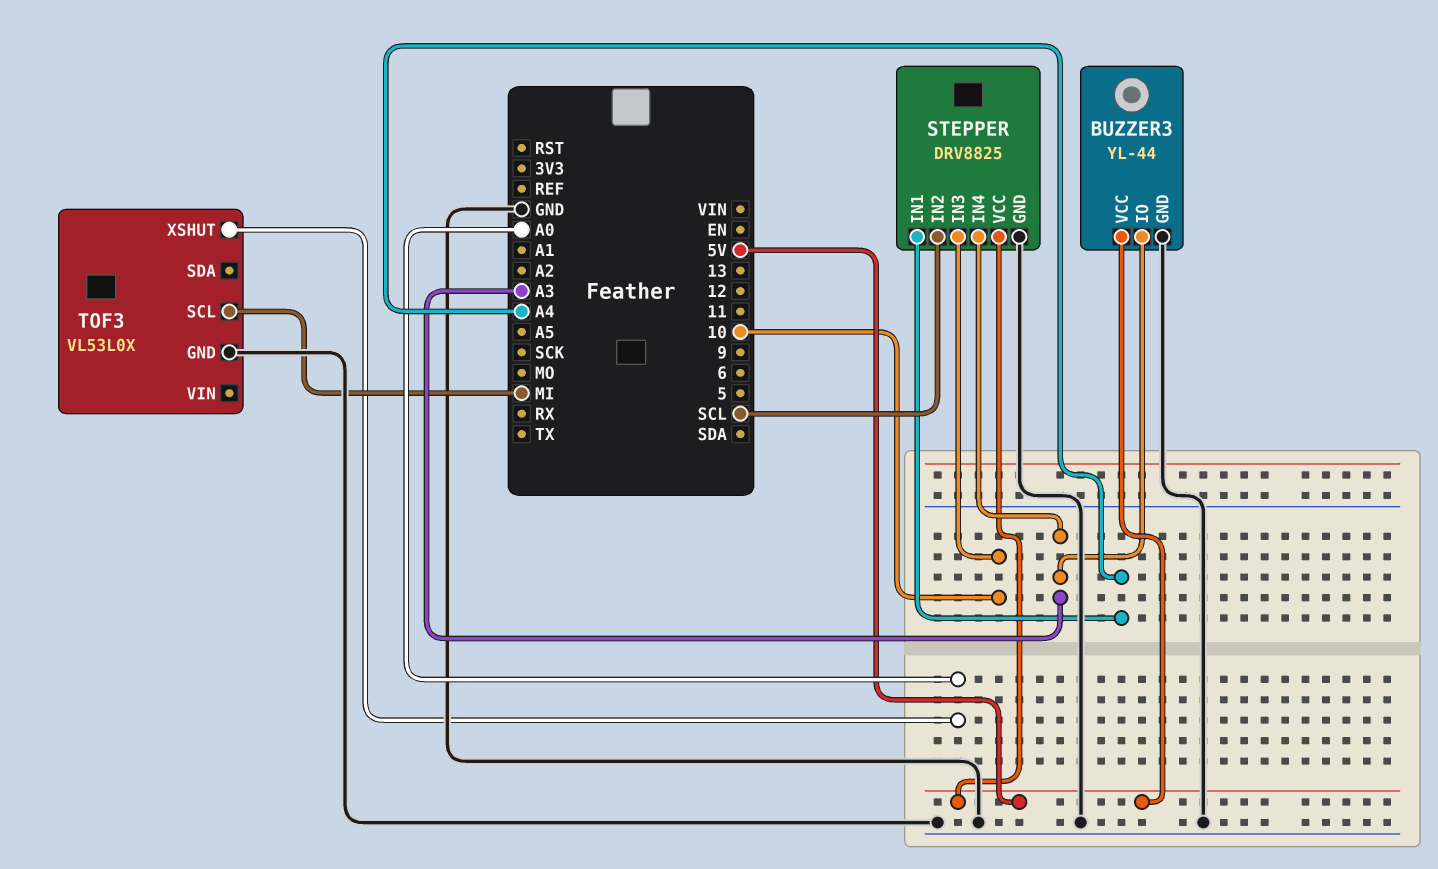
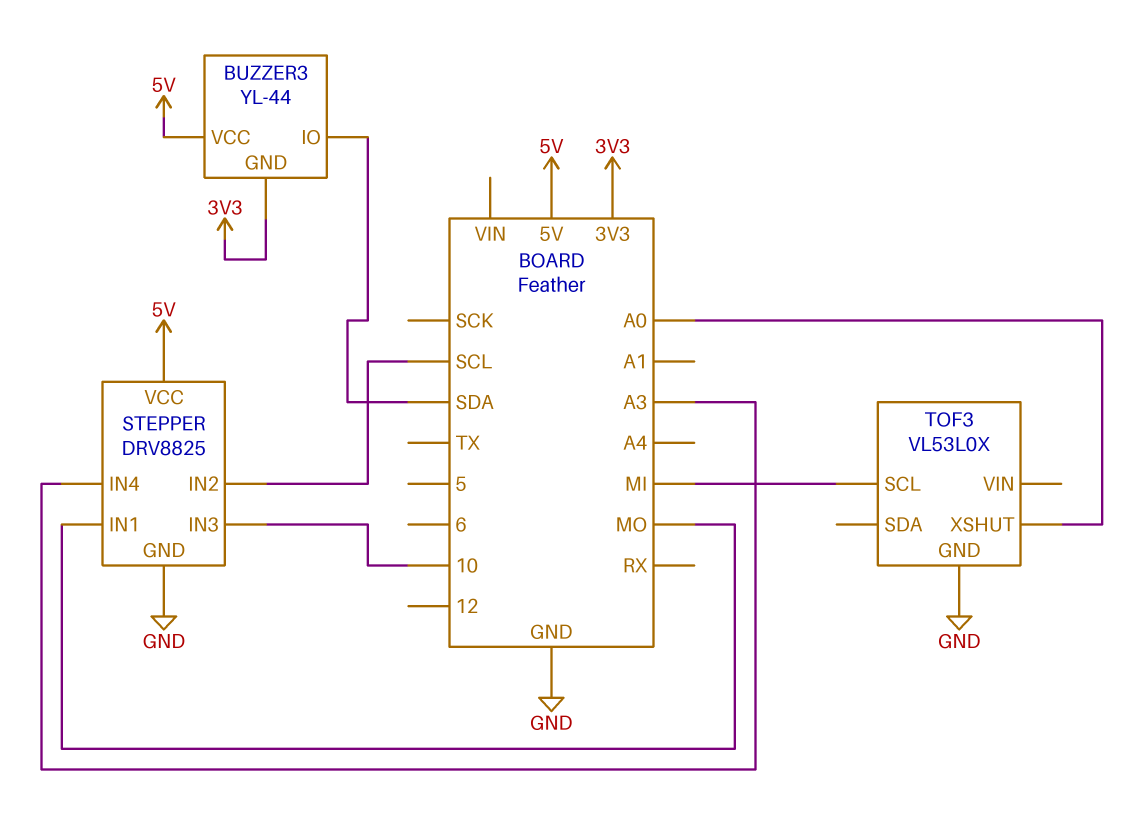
BUZZER3 pin GND: GND -> 3V3
BUZZER3 pin IO: A3 -> SDA
STEPPER pin IN1: A4 -> MO

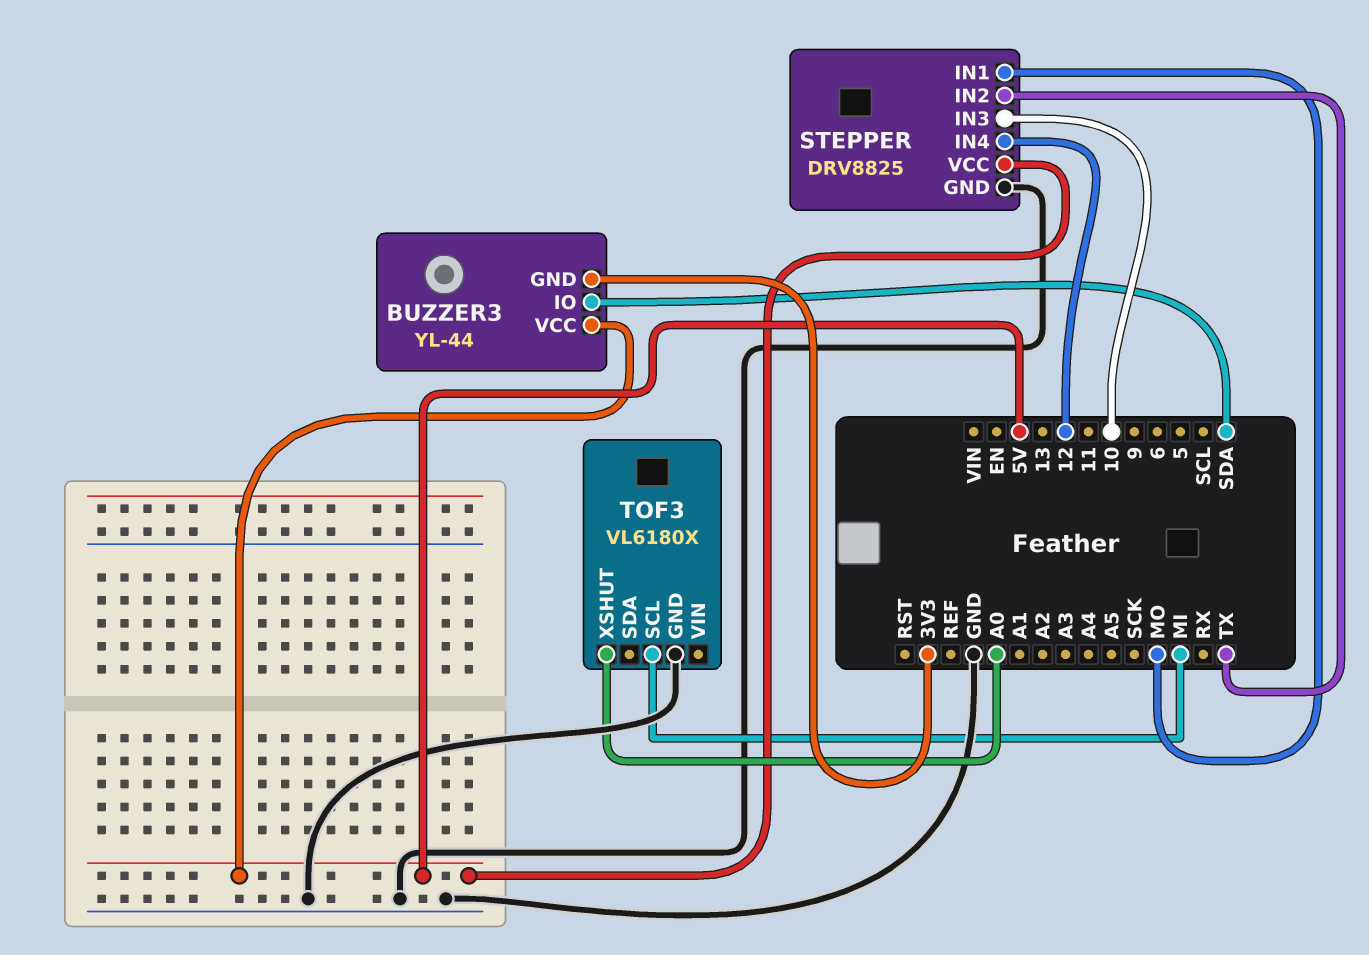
STEPPER pin IN2: SCL -> TX
STEPPER pin IN4: A3 -> 12
TOF3: VL53L0X -> VL6180X

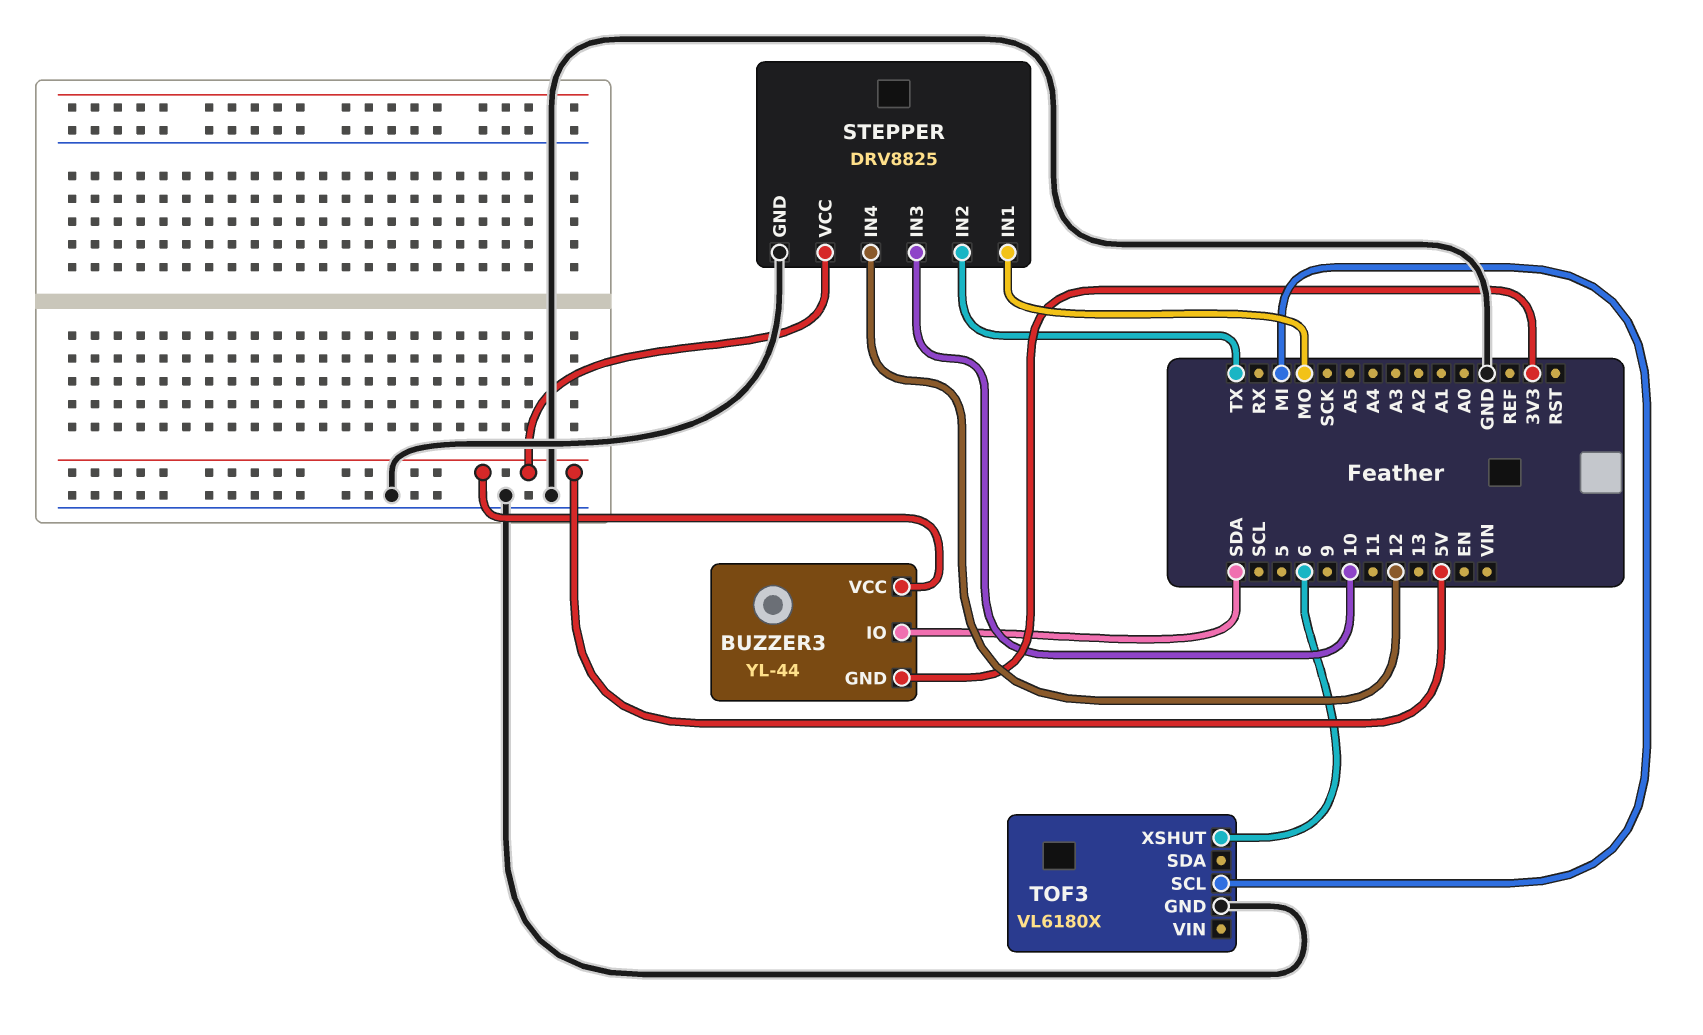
TOF3 pin XSHUT: A0 -> 6

